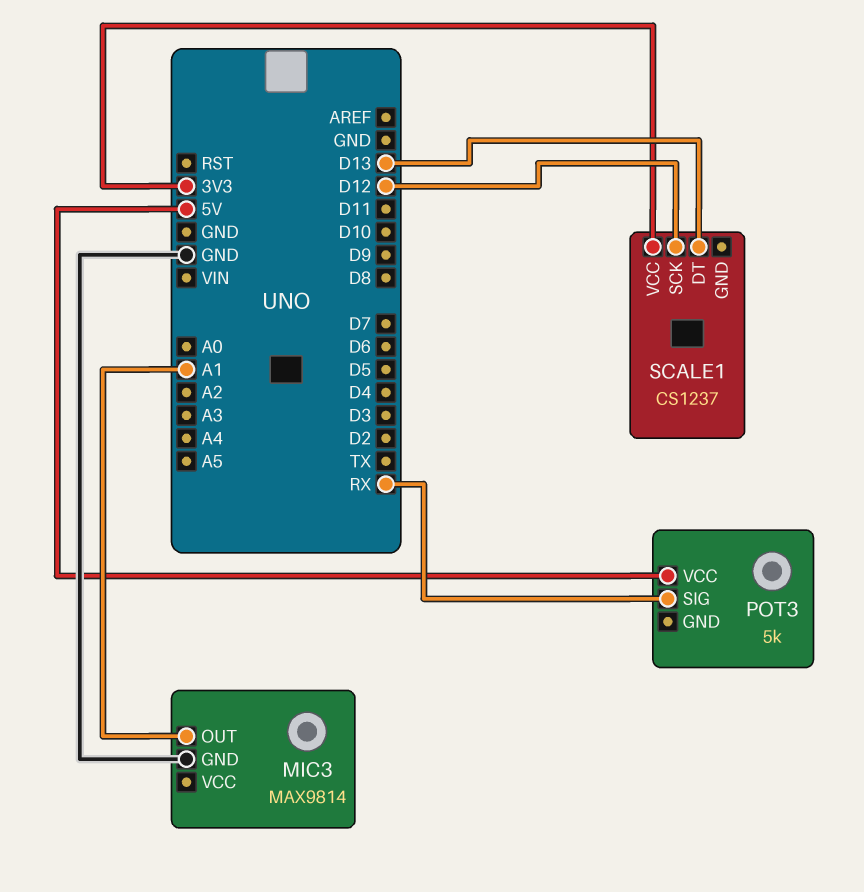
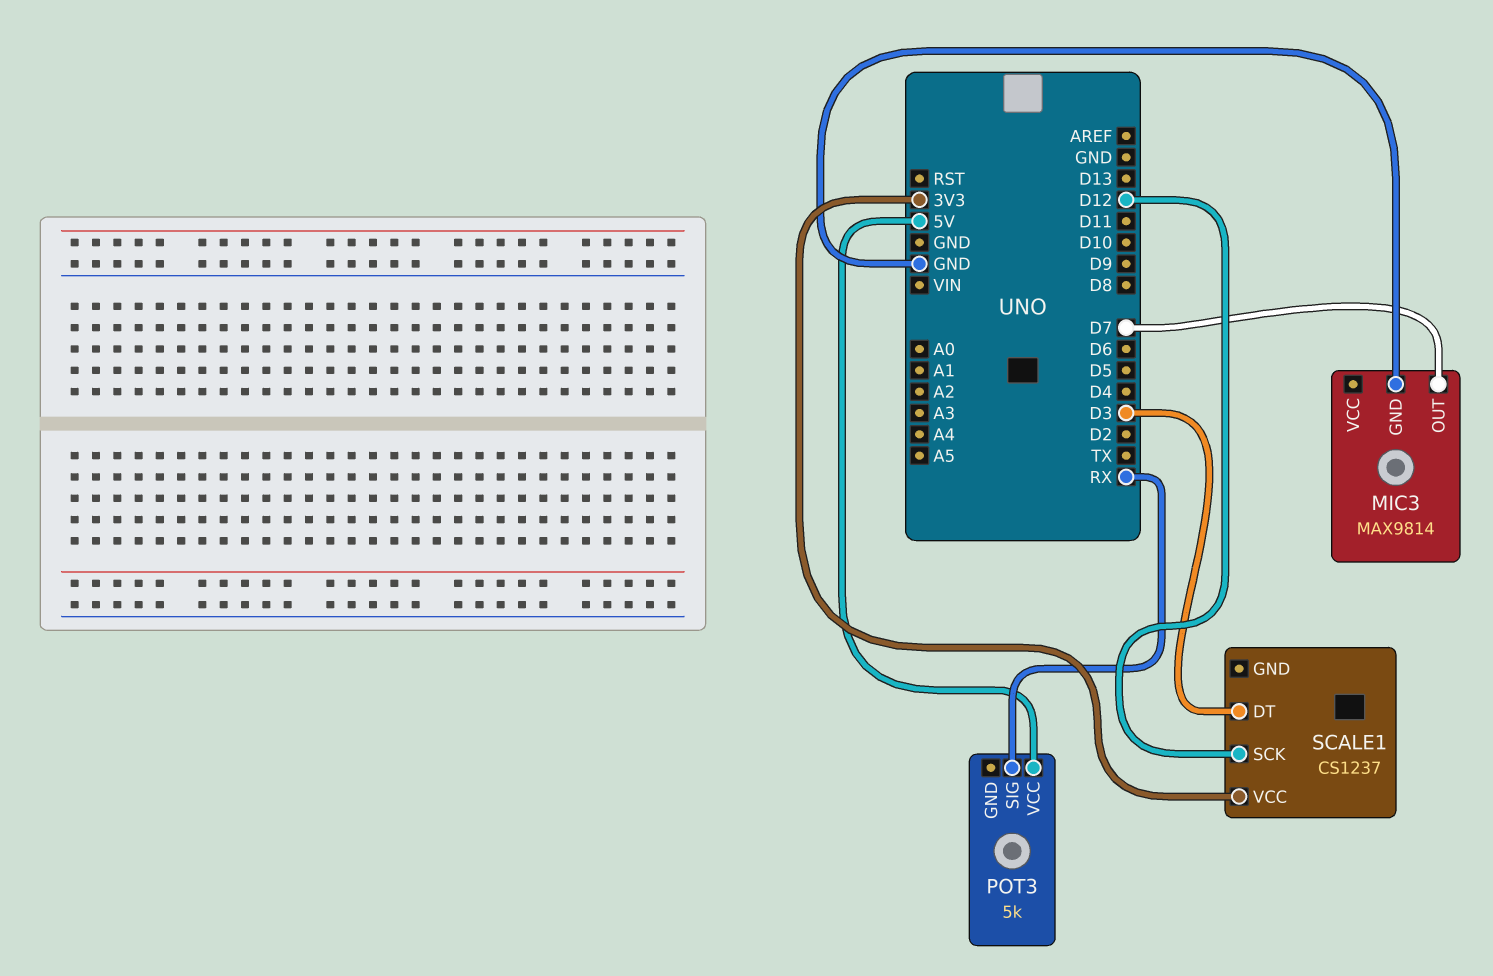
MIC3 pin OUT: A1 -> D7
SCALE1 pin DT: D13 -> D3

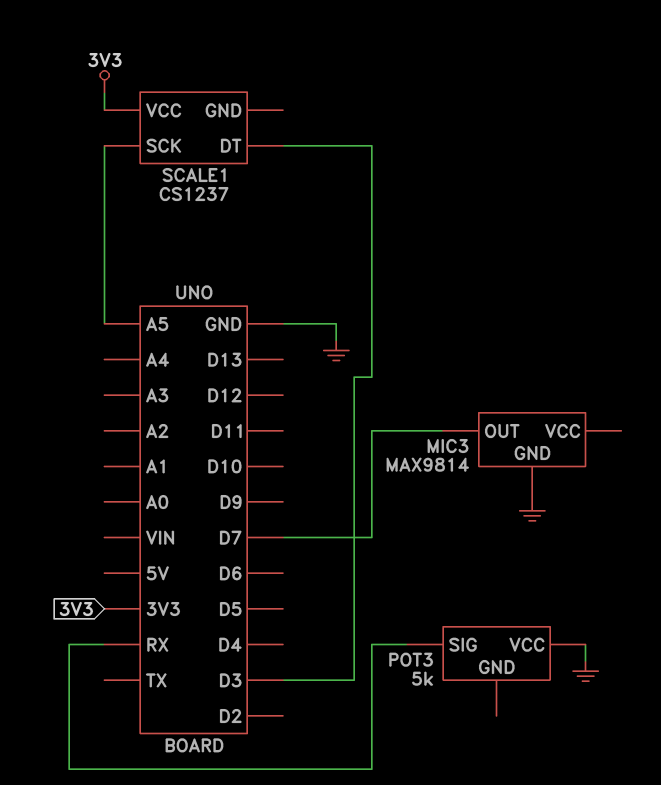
POT3 pin VCC: 5V -> GND
SCALE1 pin SCK: D12 -> A5

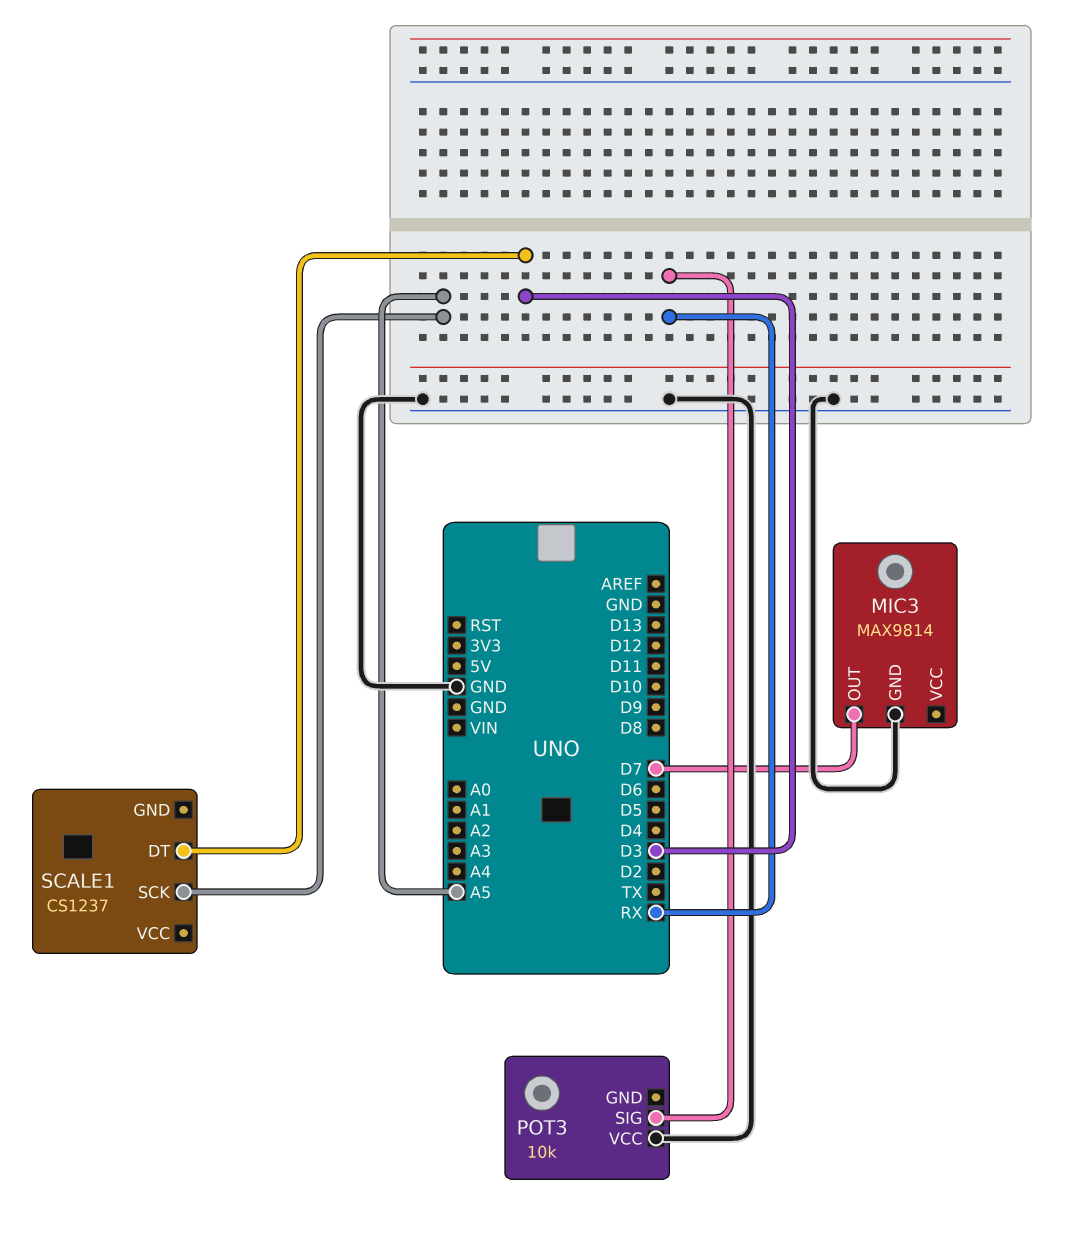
POT3: 5k -> 10k
SCALE1 pin VCC: 3V3 -> none

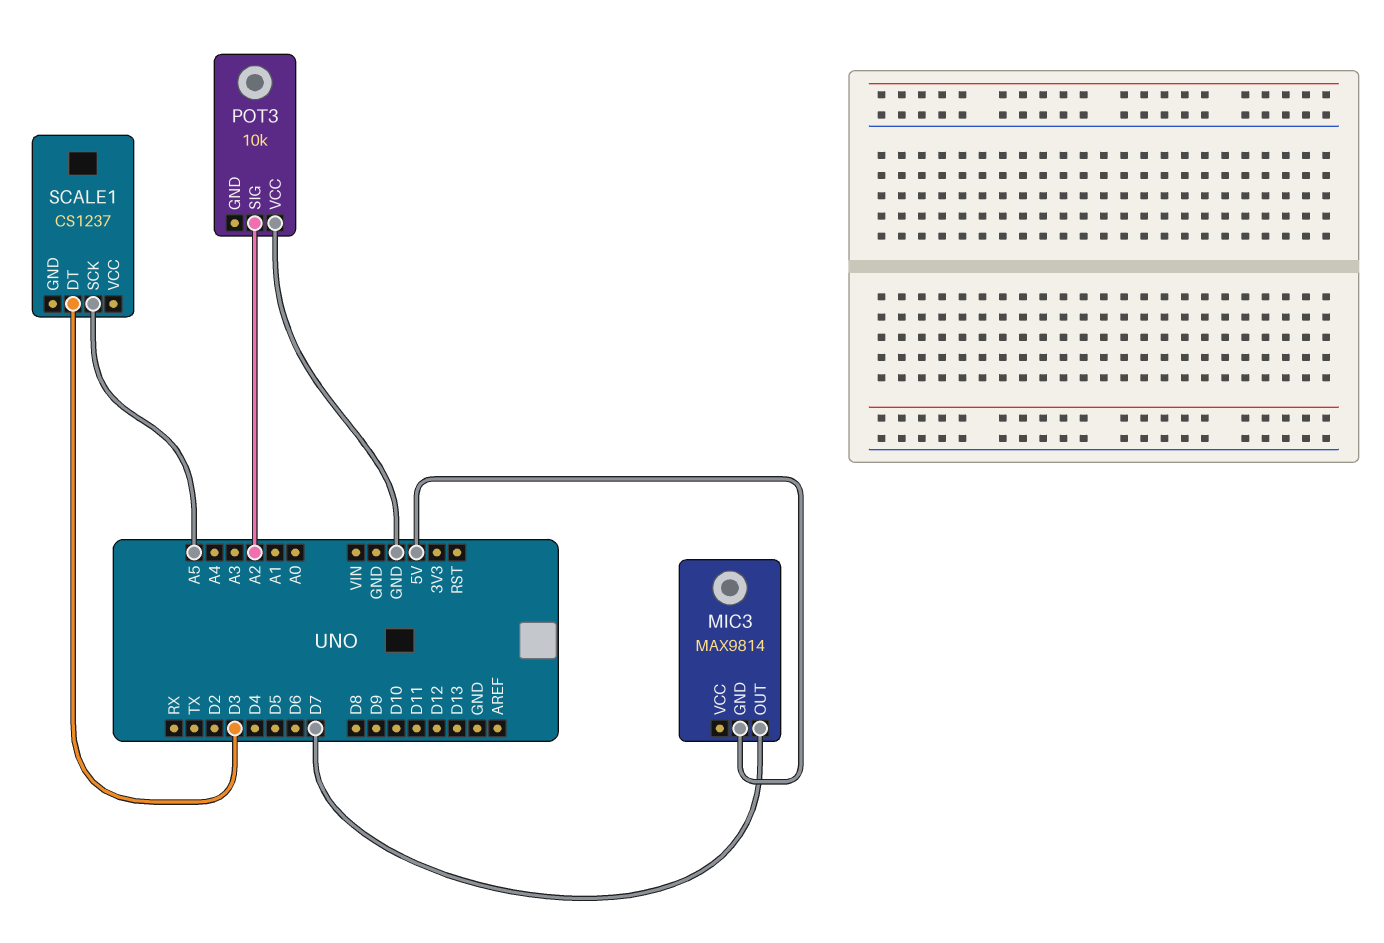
MIC3 pin GND: GND -> 5V
POT3 pin SIG: RX -> A2

